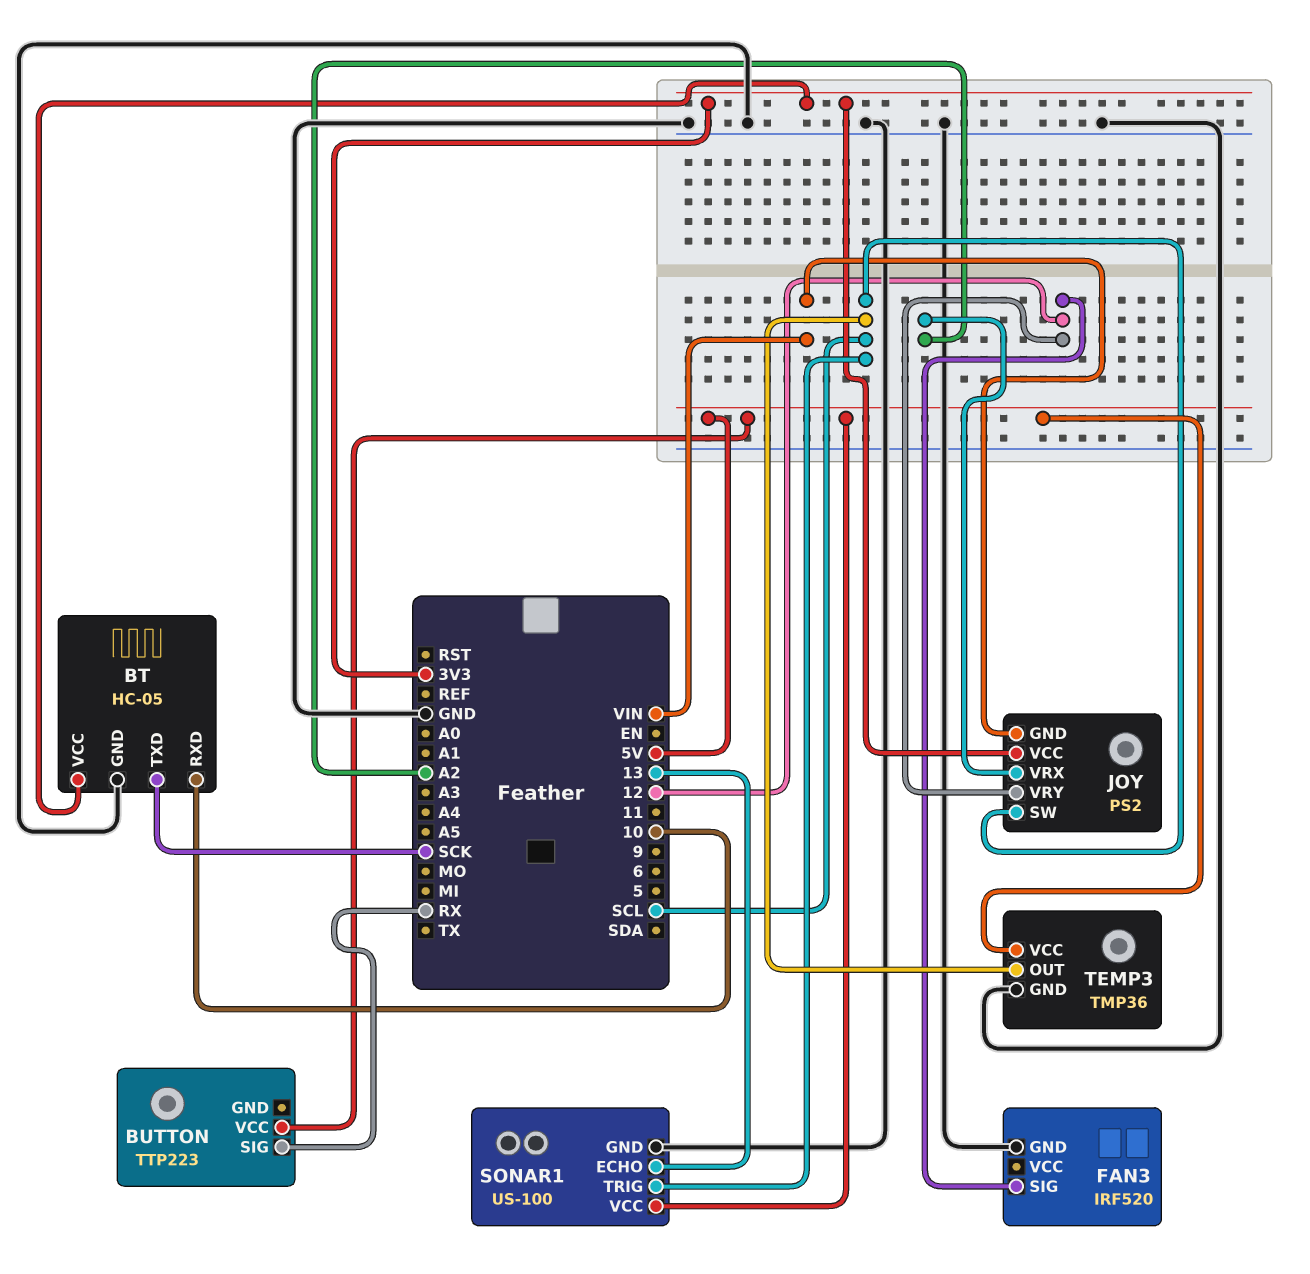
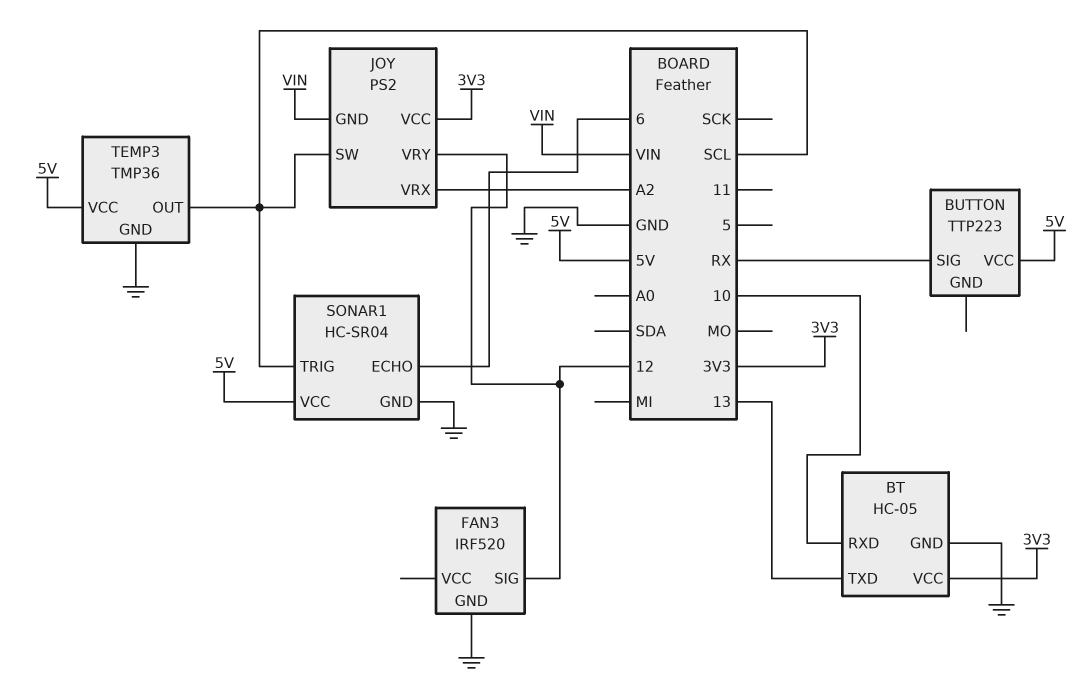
BT pin TXD: SCK -> 13
SONAR1: US-100 -> HC-SR04
SONAR1 pin ECHO: 13 -> 6

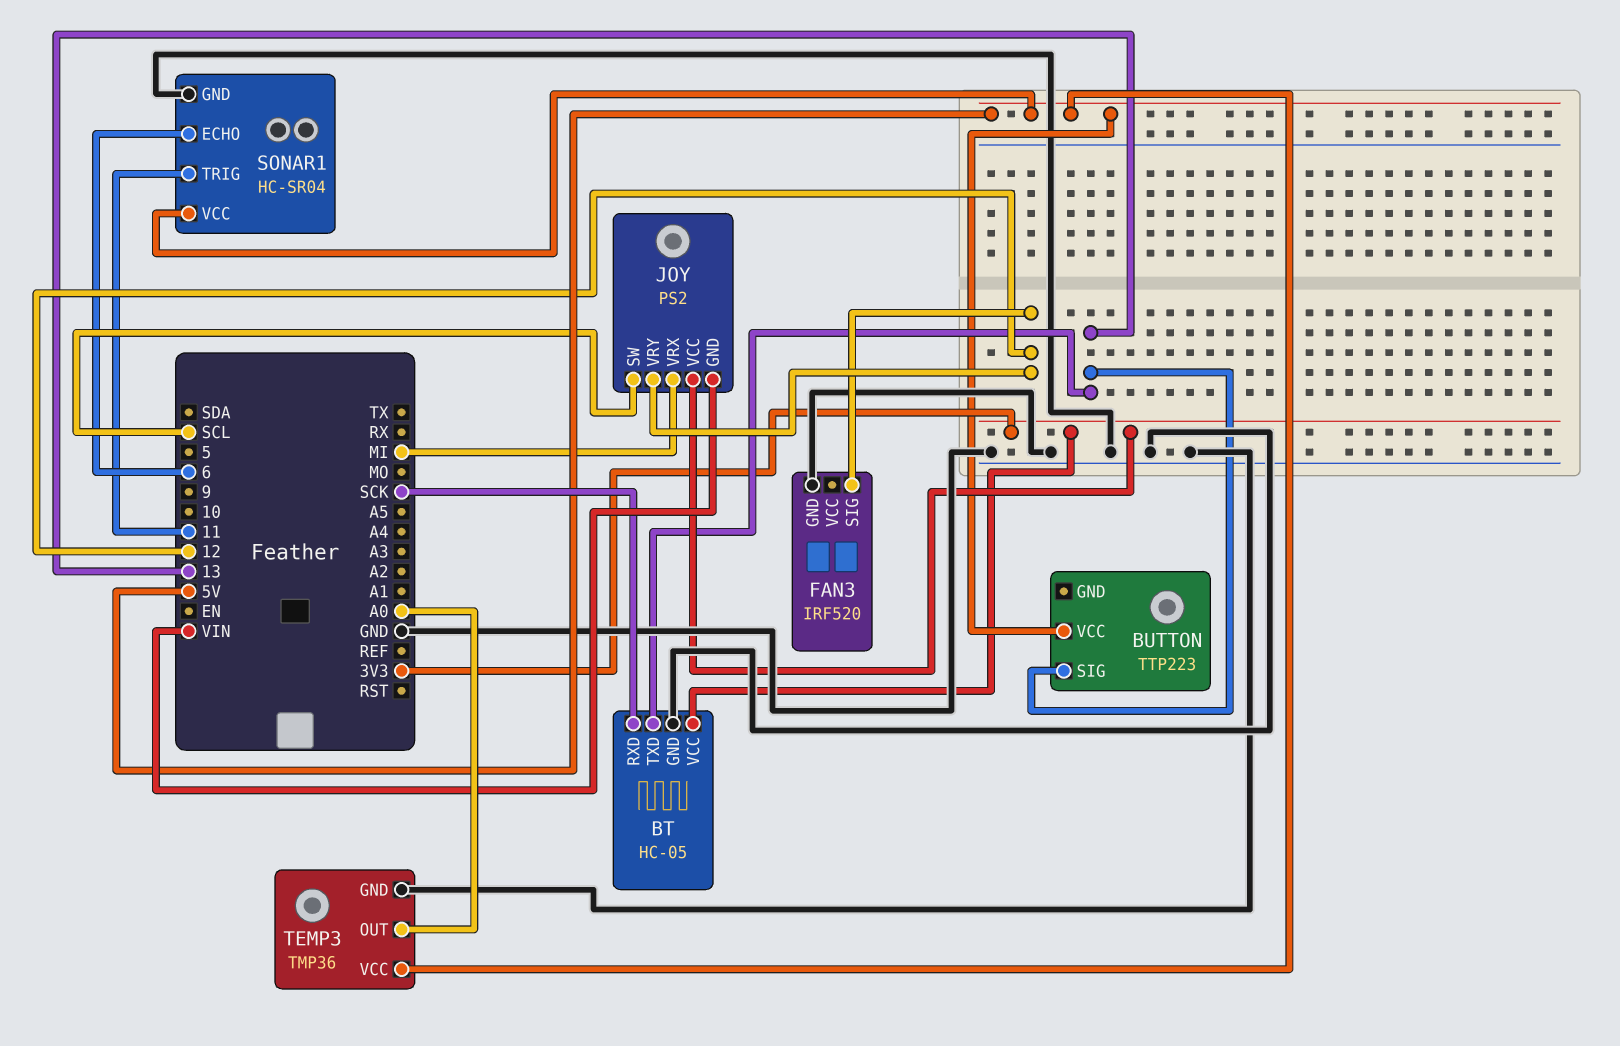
BT pin RXD: 10 -> SCK
BUTTON pin SIG: RX -> 13
JOY pin VRX: A2 -> MI
SONAR1 pin TRIG: SCL -> 11
TEMP3 pin OUT: SCL -> A0

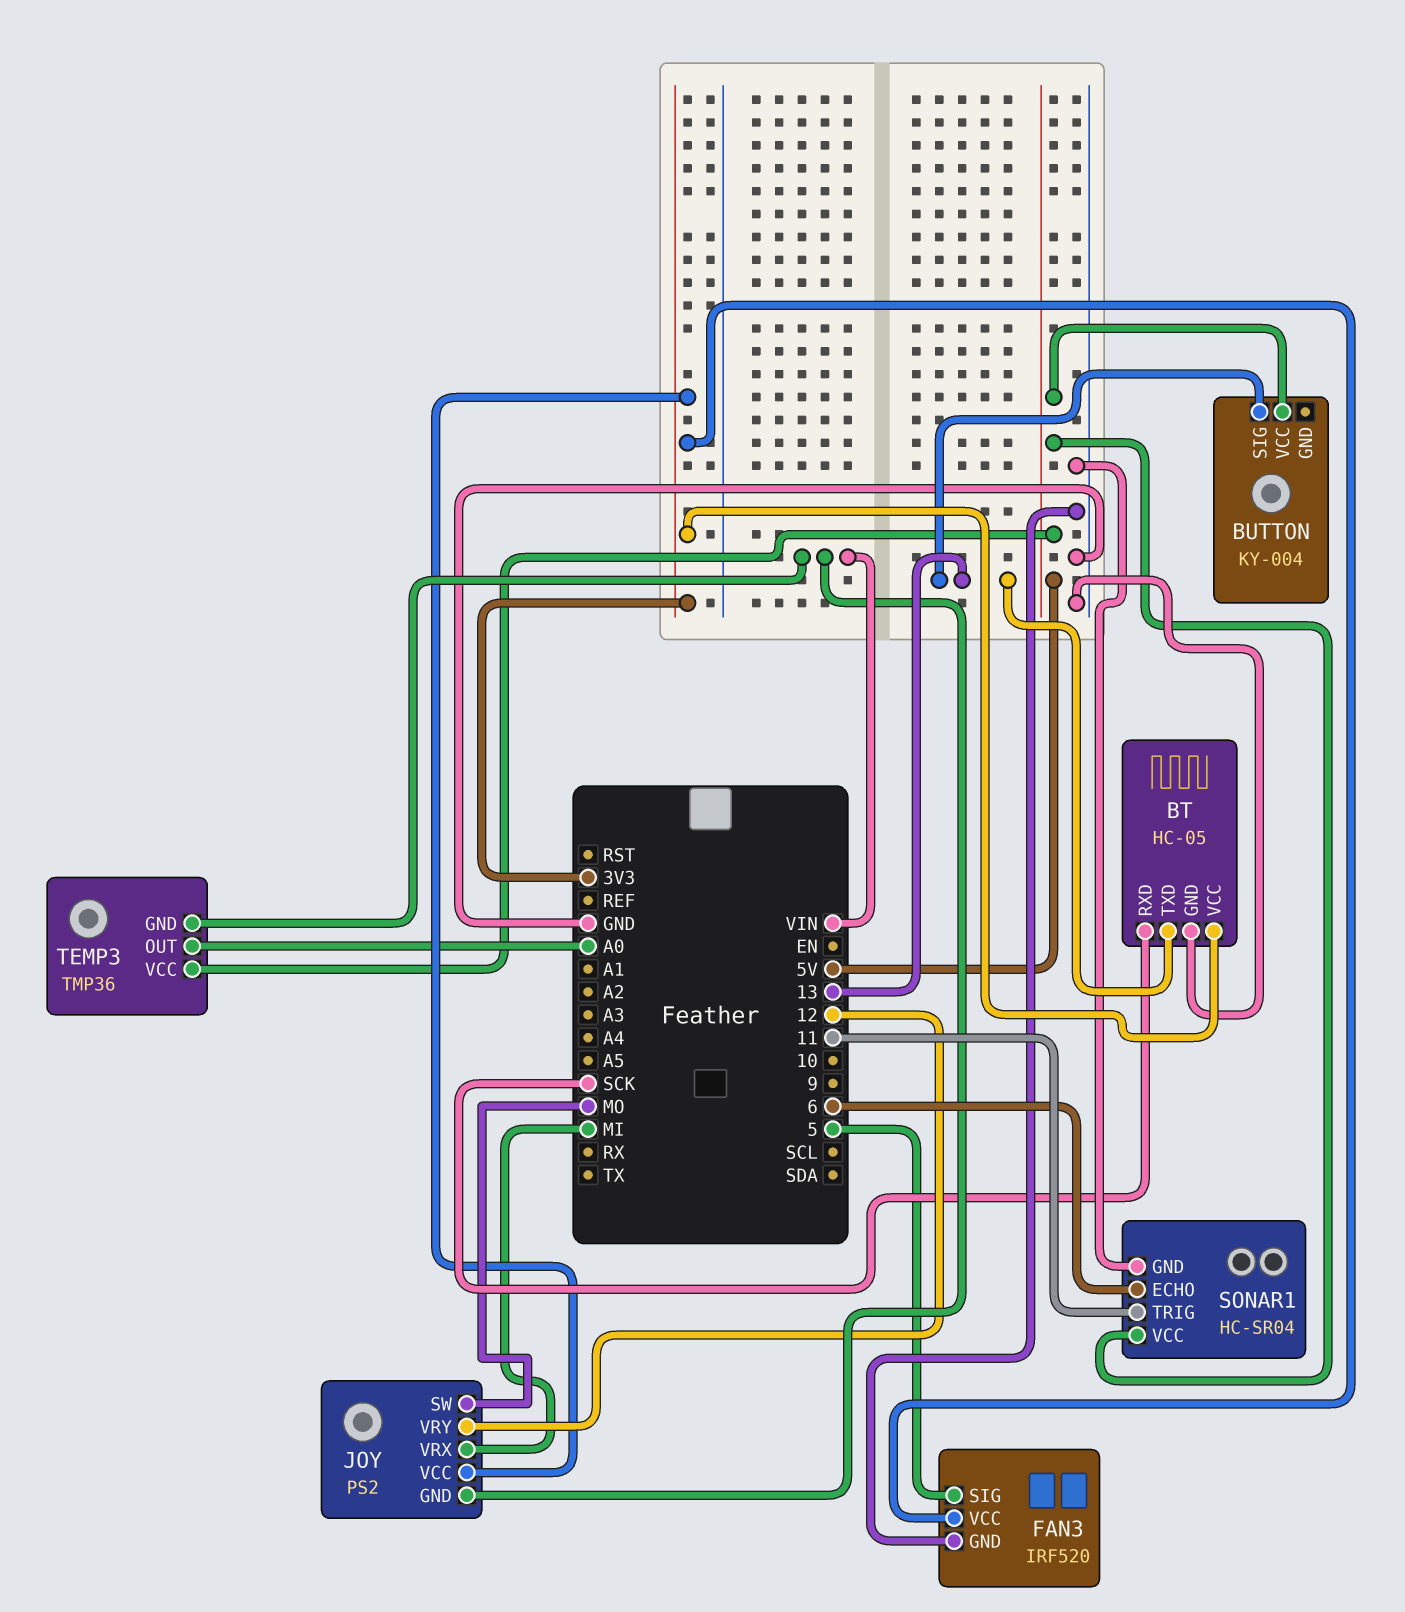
BUTTON: TTP223 -> KY-004
FAN3 pin SIG: 12 -> 5
FAN3 pin VCC: none -> 3V3
JOY pin SW: SCL -> MO
TEMP3 pin GND: GND -> VIN

